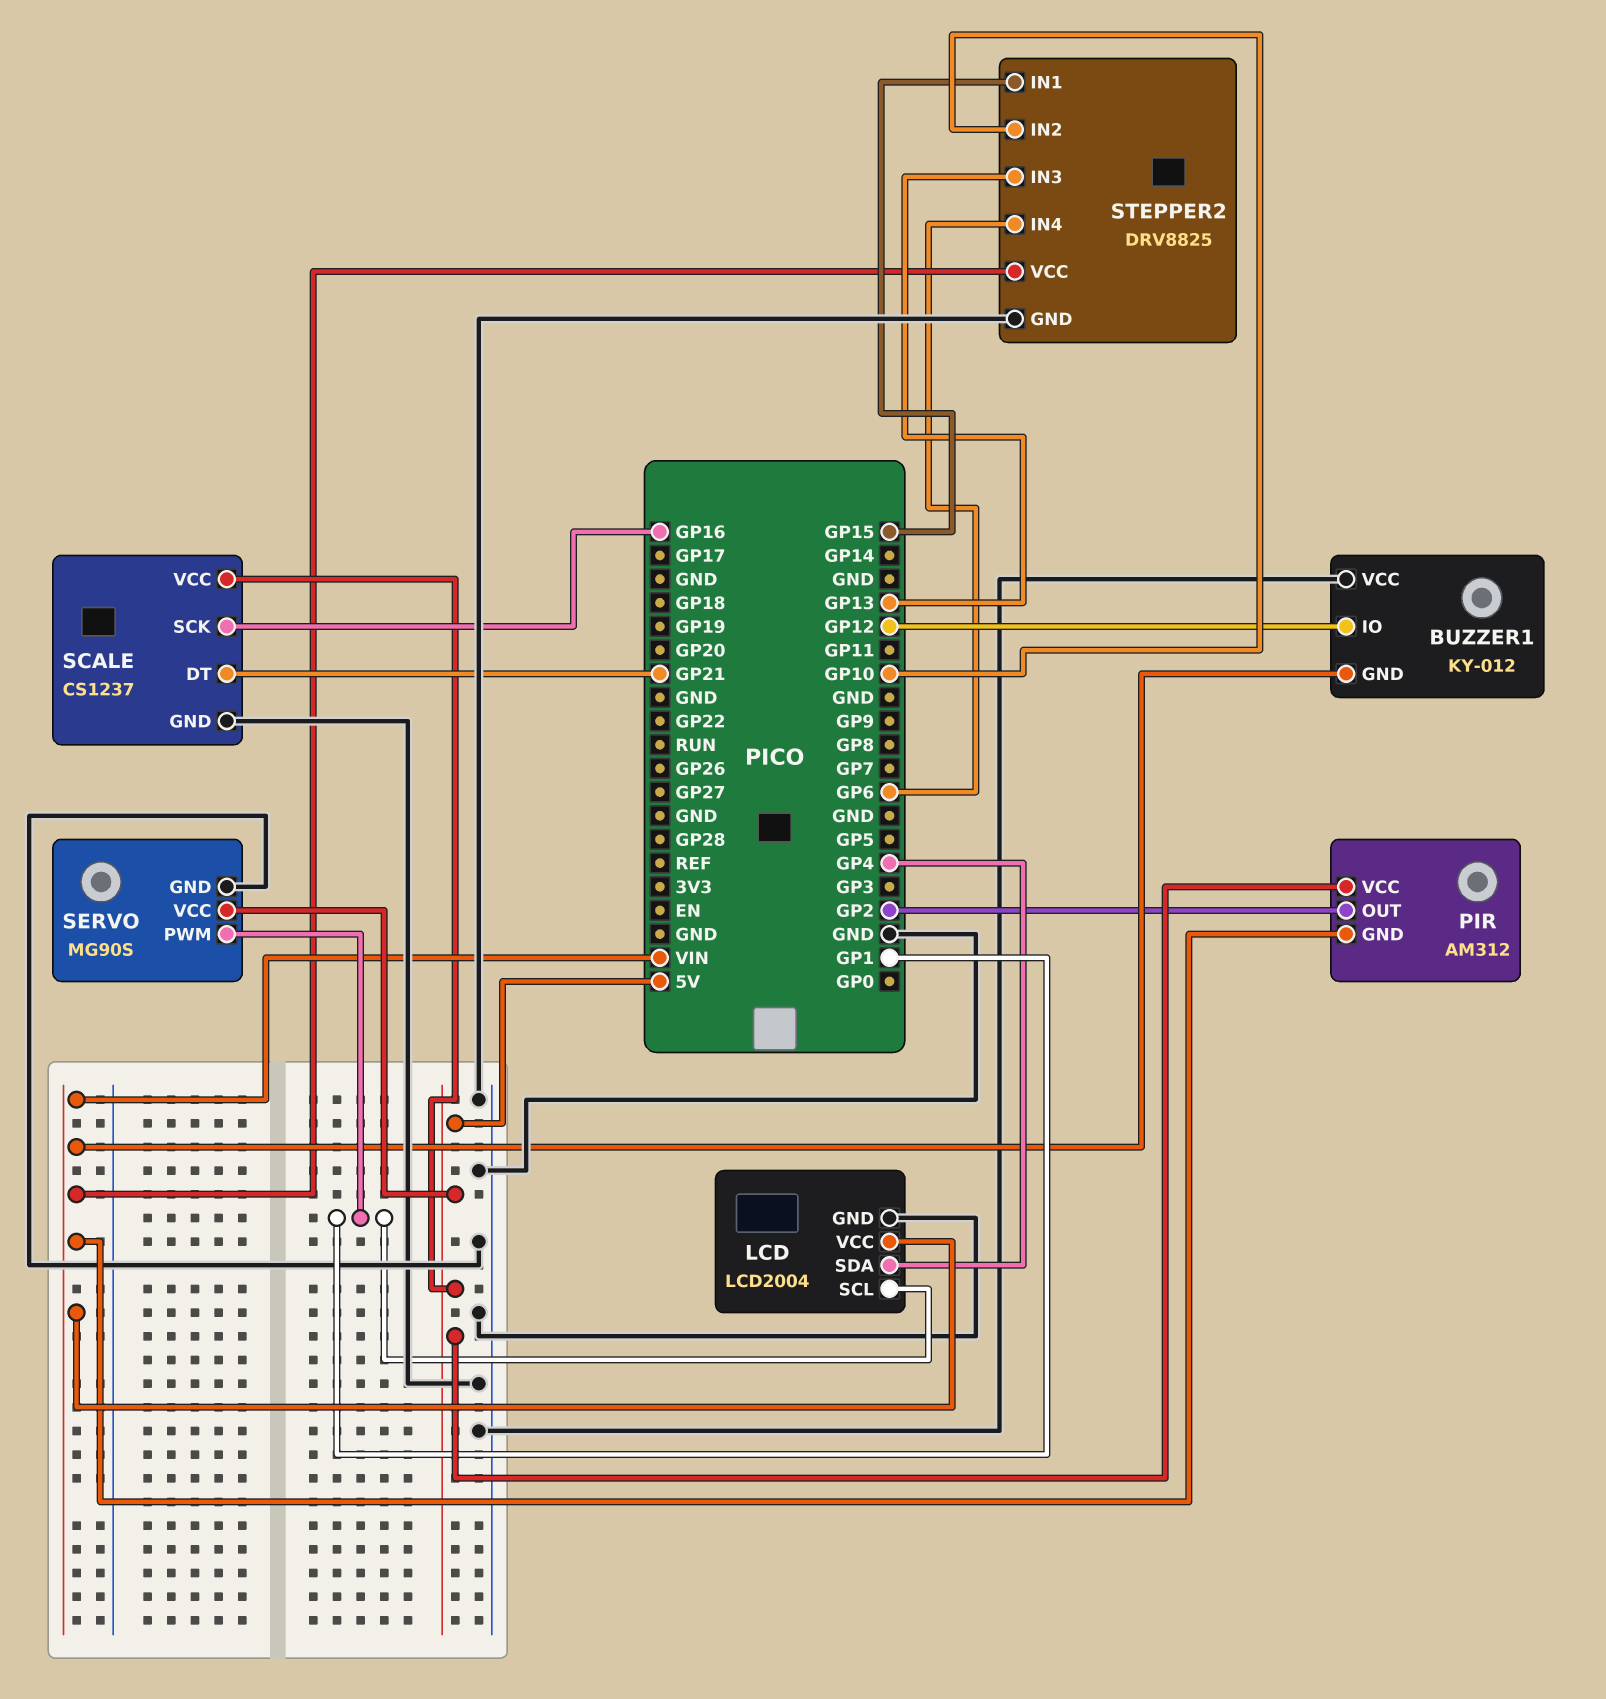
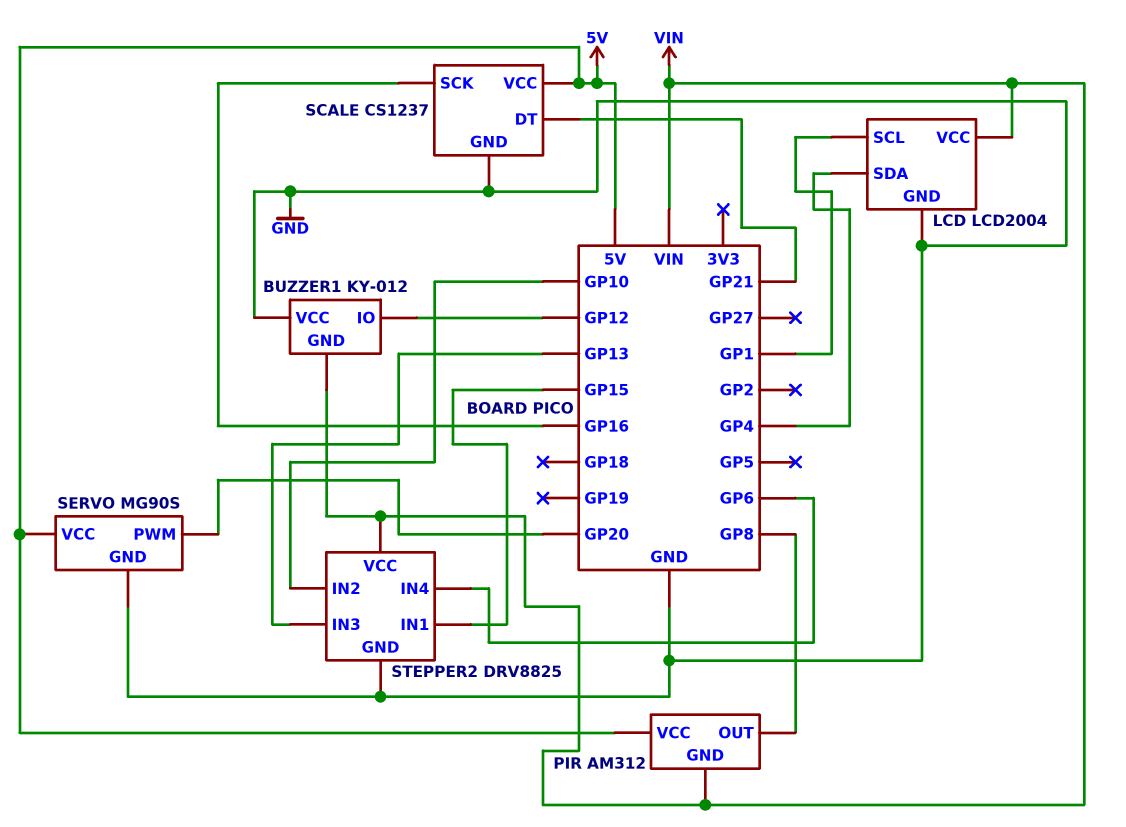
PIR pin OUT: GP2 -> GP8
SERVO pin PWM: GP1 -> GP20

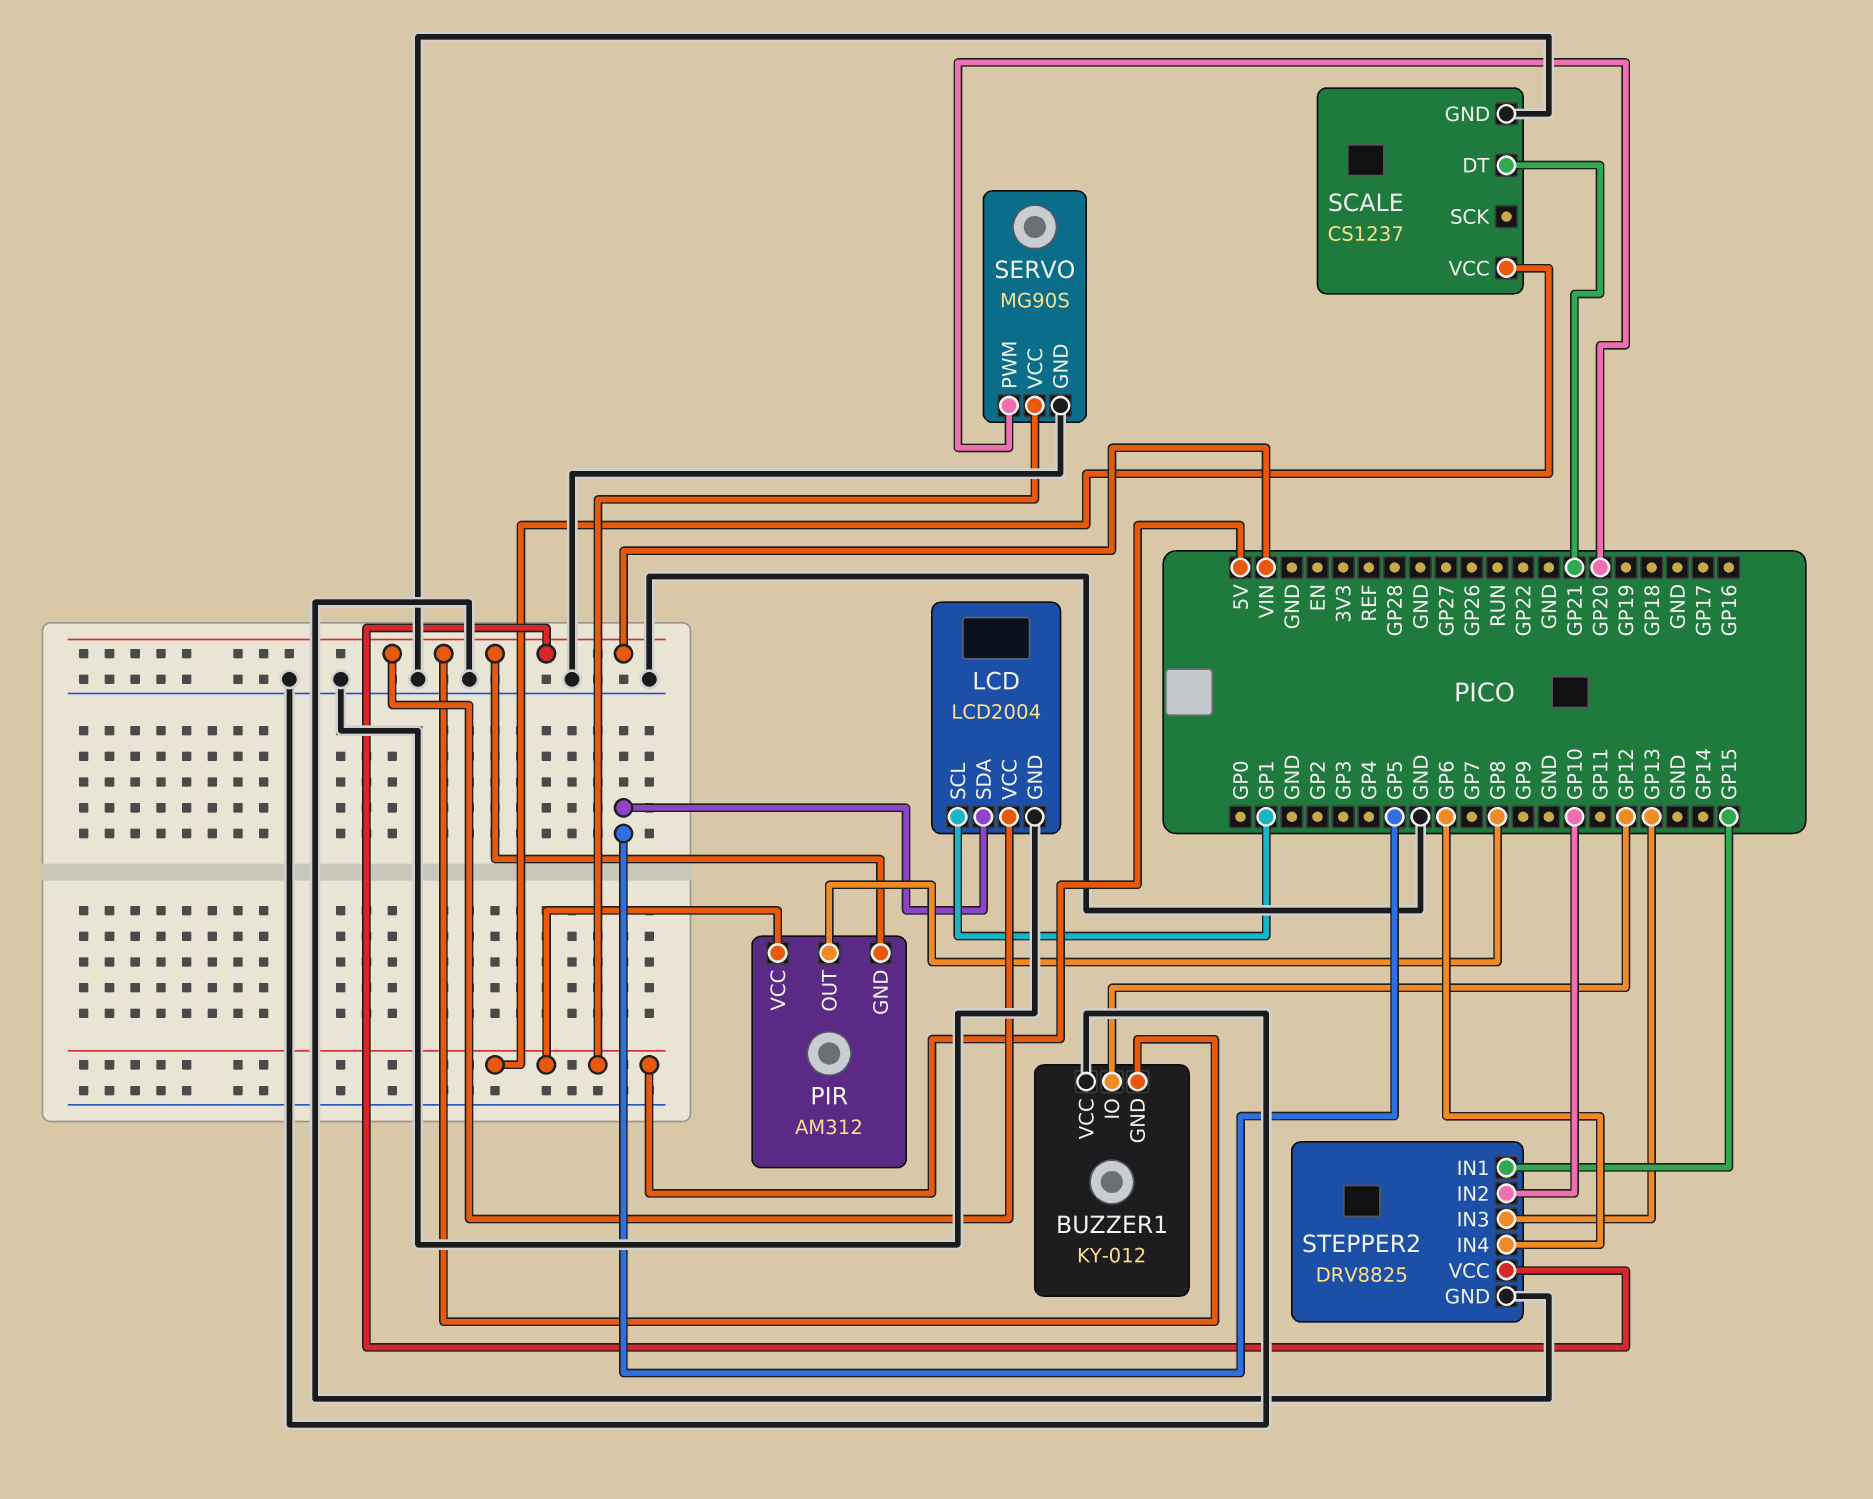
LCD pin SDA: GP4 -> GP5
SCALE pin SCK: GP16 -> none

